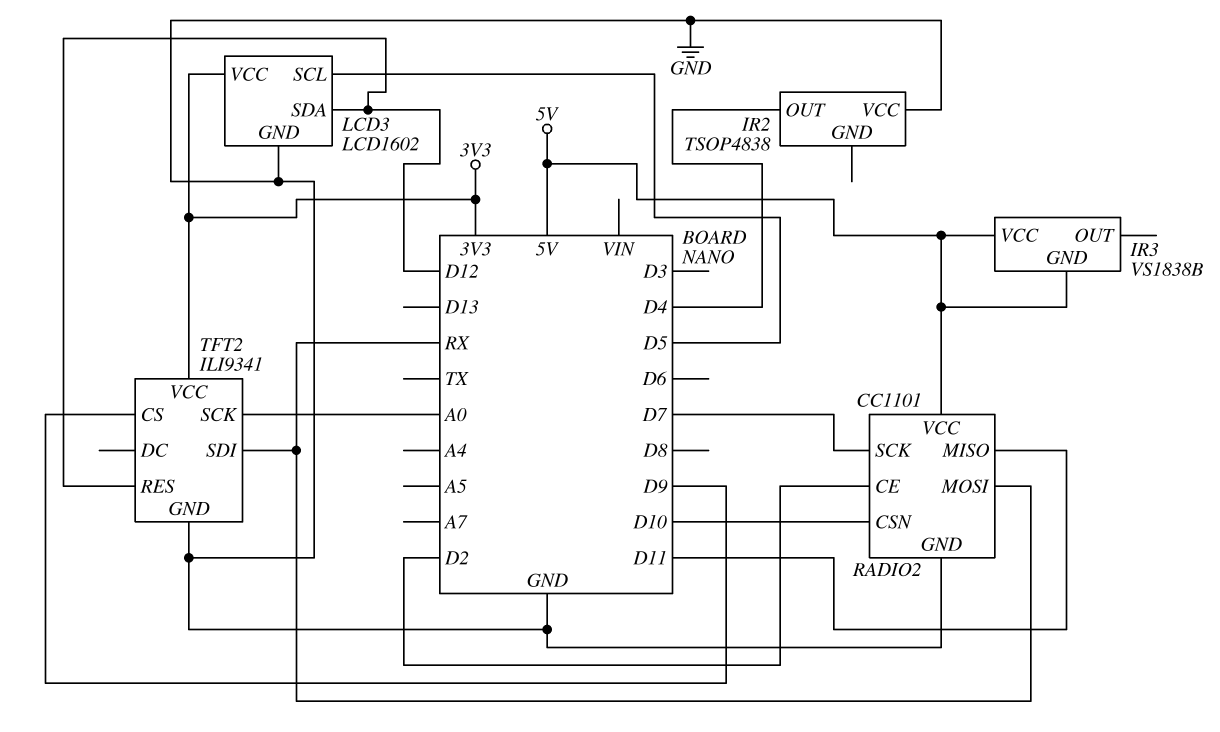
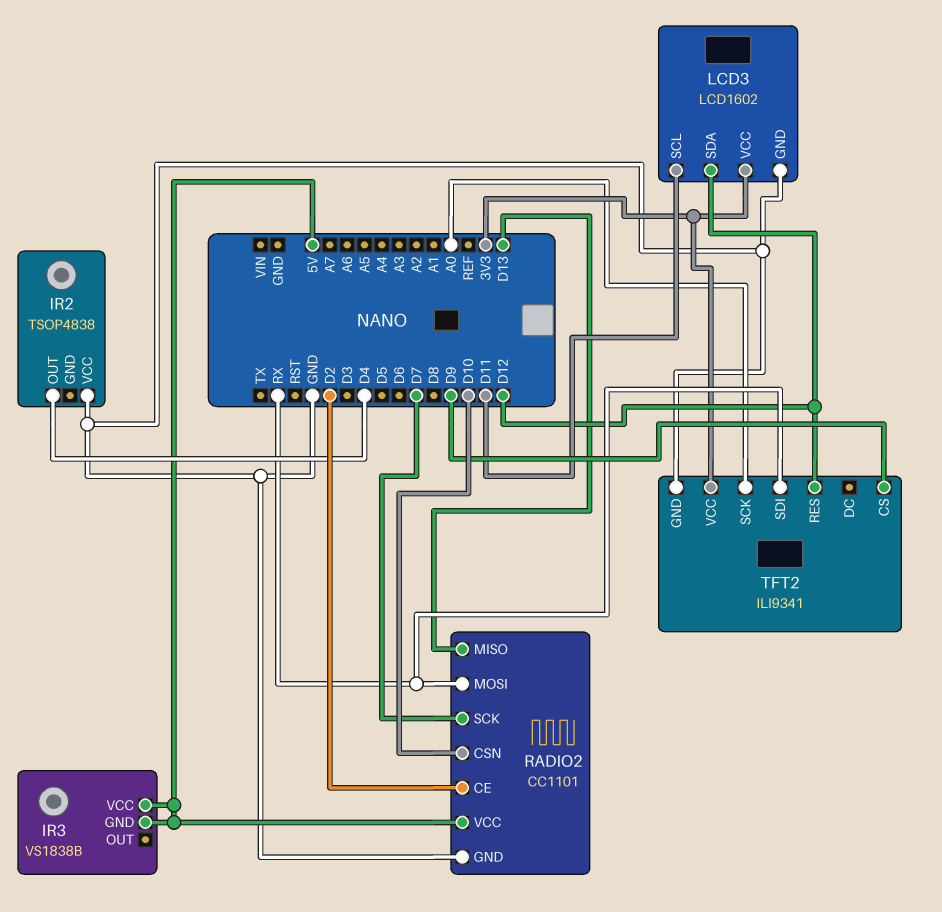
LCD3 pin SCL: D5 -> D11
RADIO2 pin MISO: D11 -> D13

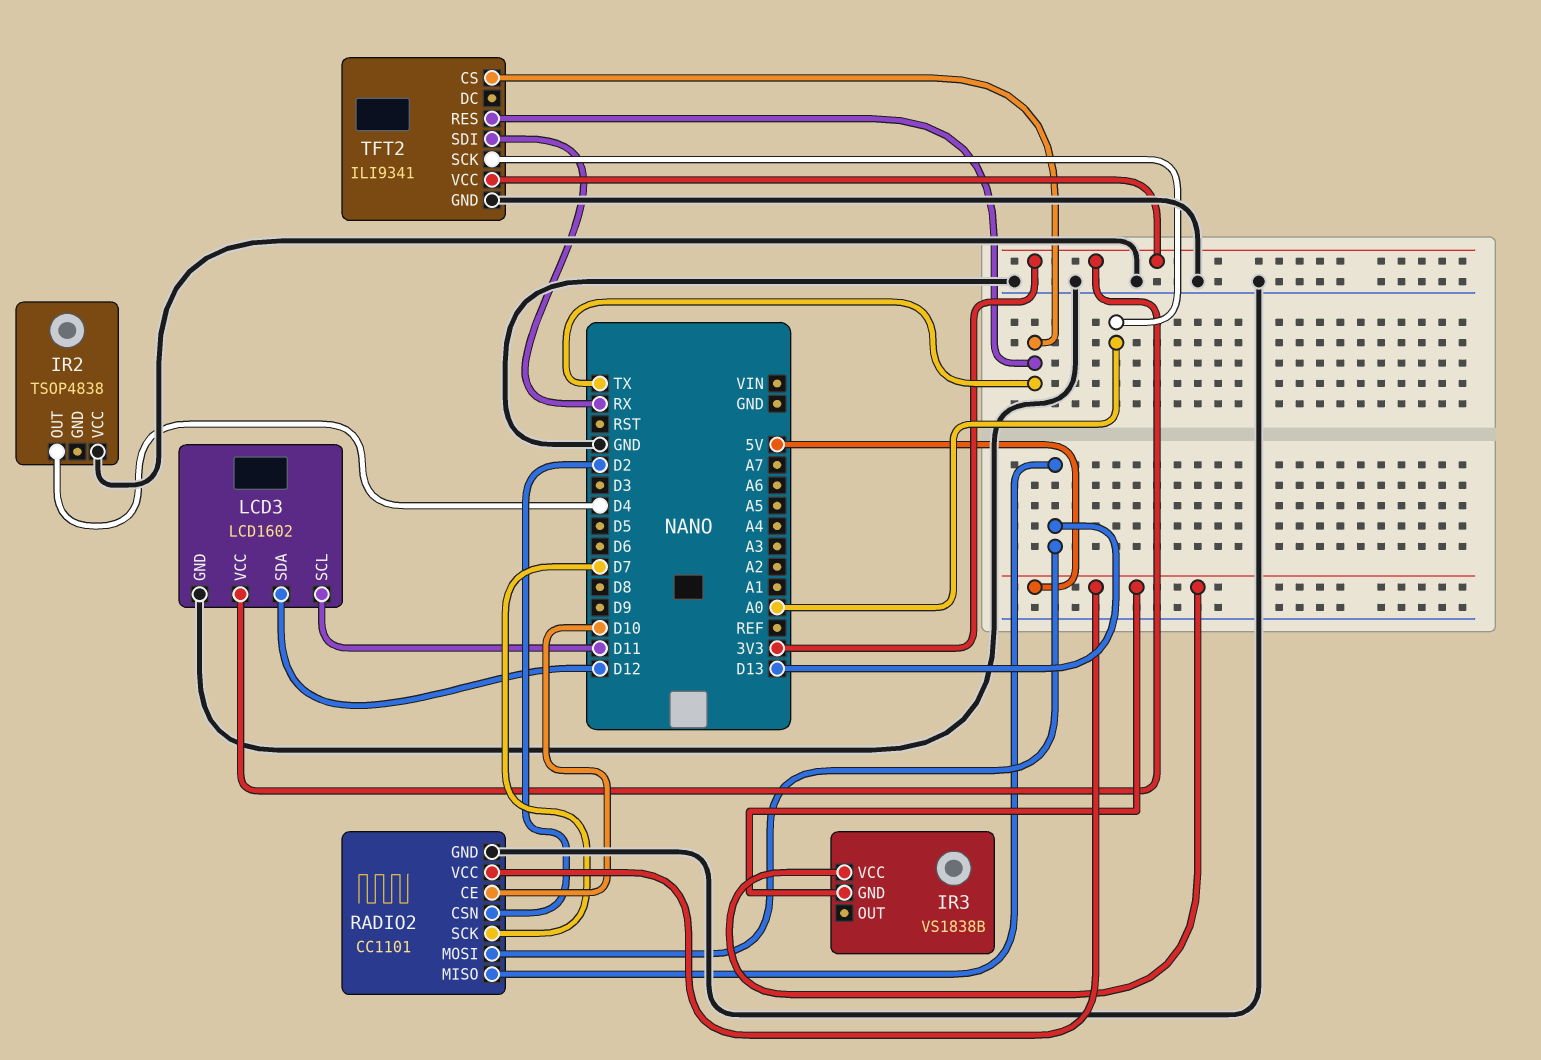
RADIO2 pin CE: D2 -> D10
RADIO2 pin CSN: D10 -> D2
RADIO2 pin MOSI: RX -> D13
TFT2 pin CS: D9 -> TX
TFT2 pin RES: D12 -> TX

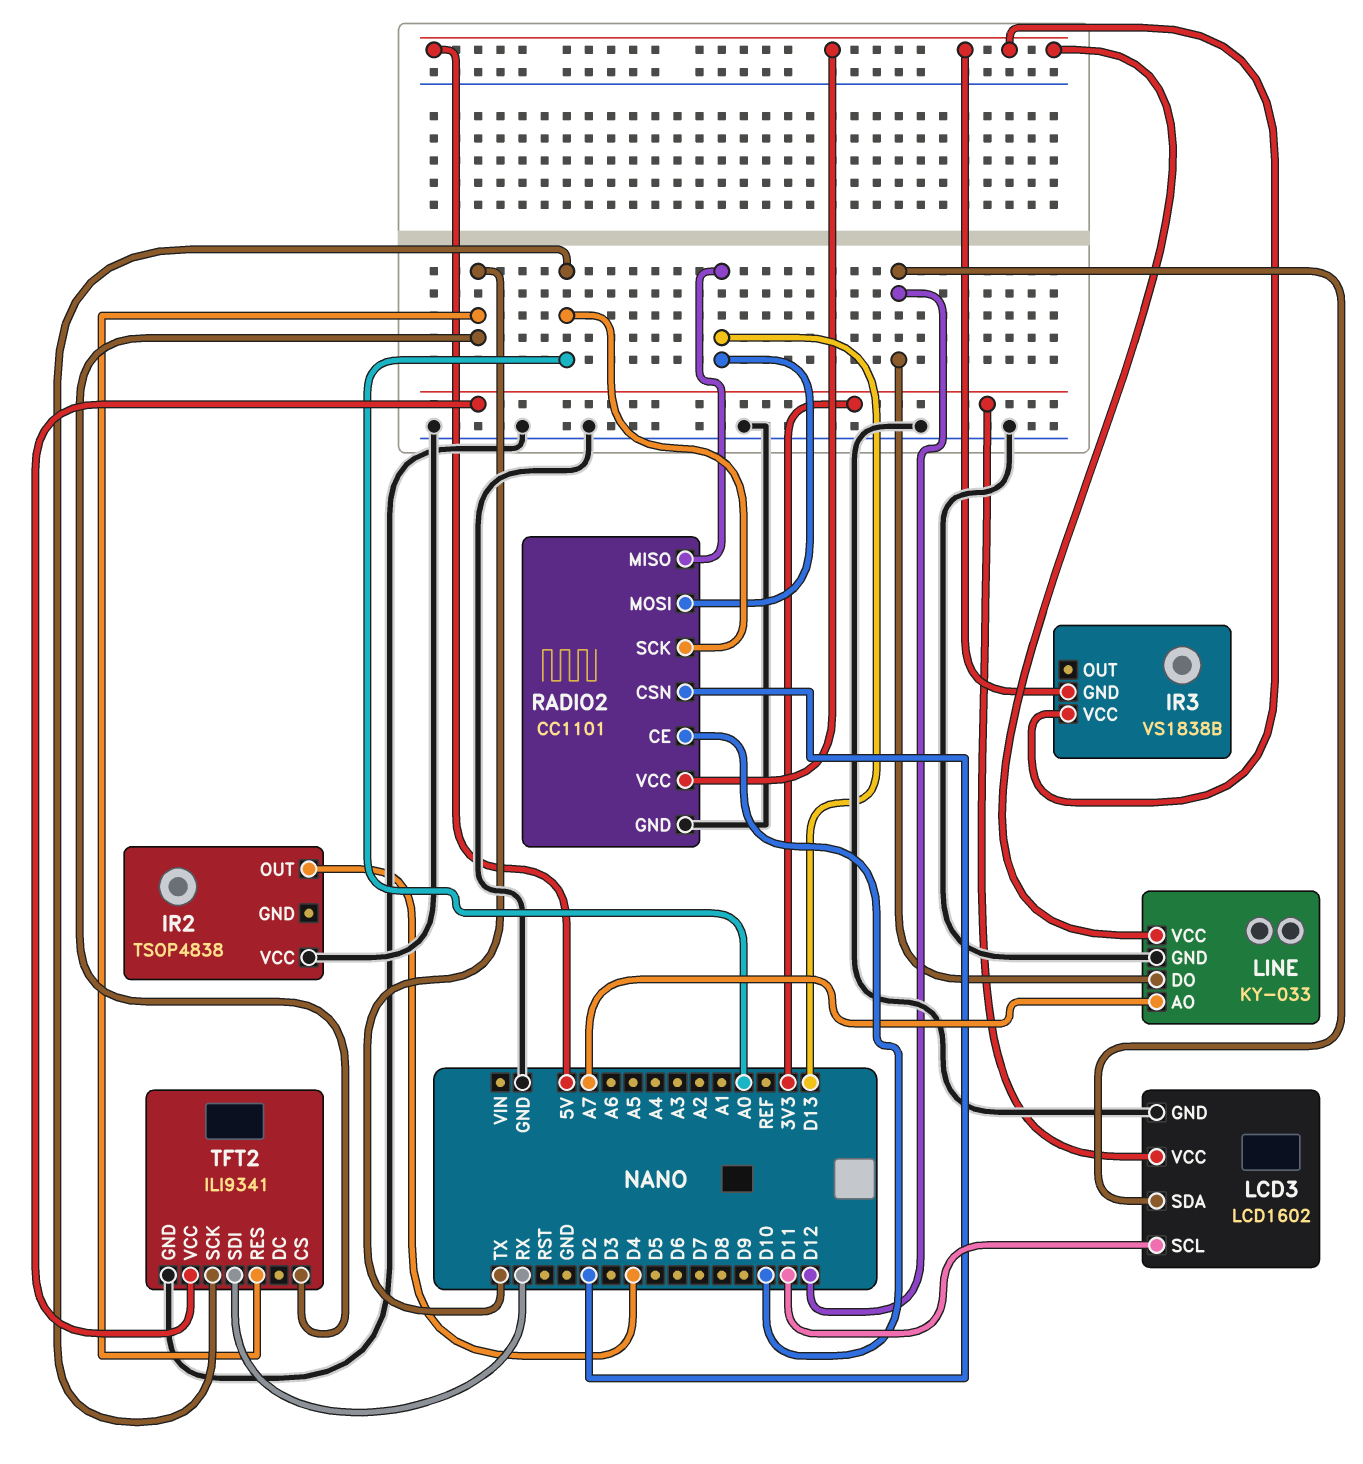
LINE: none -> KY-033
LINE pin AO: none -> A7
LINE pin DO: none -> D12
LINE pin GND: none -> GND
LINE pin VCC: none -> 5V
RADIO2 pin SCK: D7 -> A0

